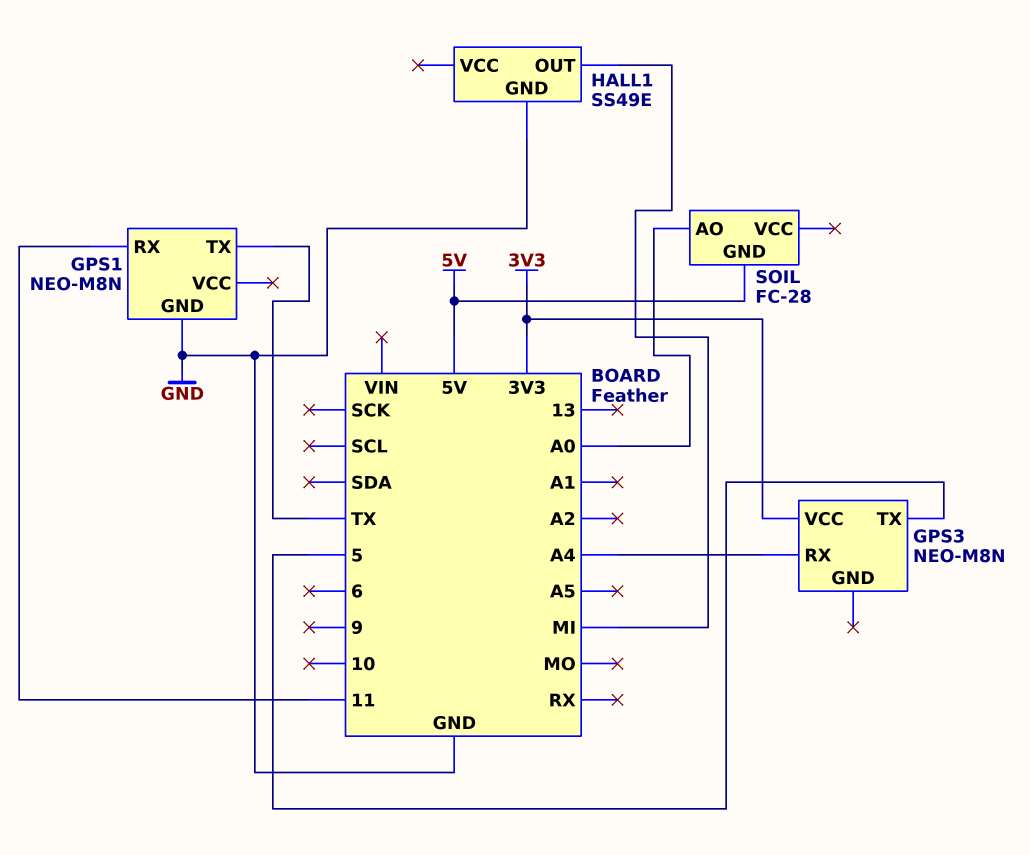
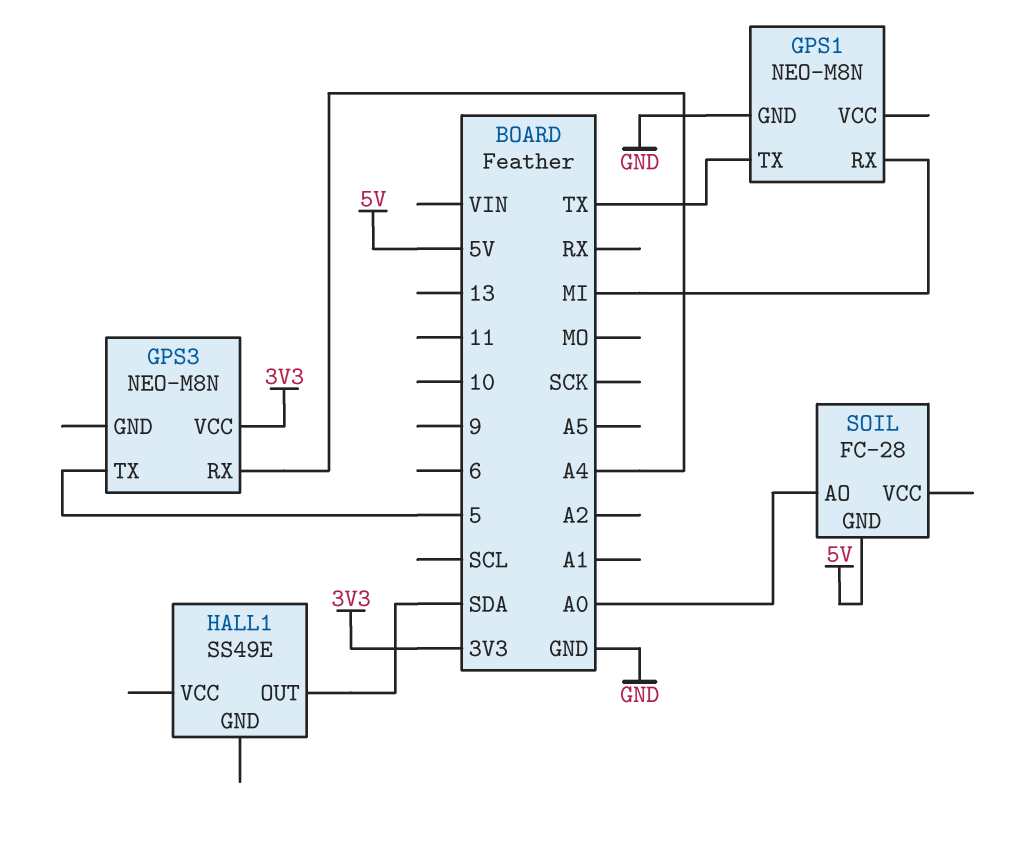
GPS1 pin RX: 11 -> MI
HALL1 pin GND: GND -> none
HALL1 pin OUT: MI -> SDA

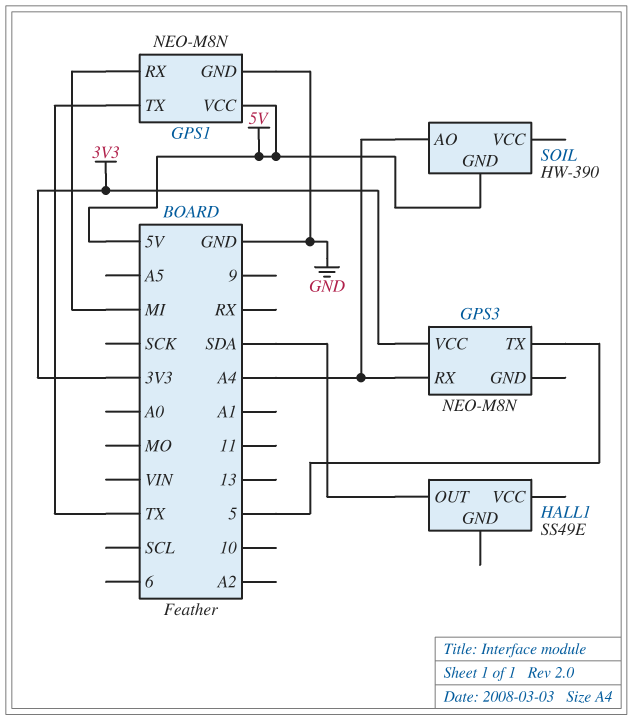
GPS1 pin VCC: none -> 5V
SOIL: FC-28 -> HW-390
SOIL pin AO: A0 -> A4

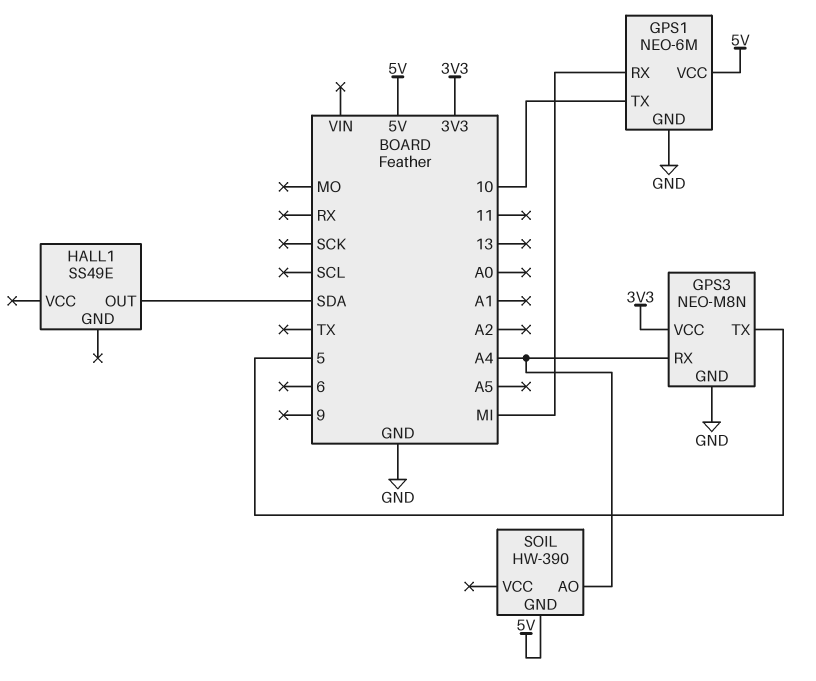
GPS1: NEO-M8N -> NEO-6M
GPS1 pin TX: TX -> 10
GPS3 pin GND: none -> GND

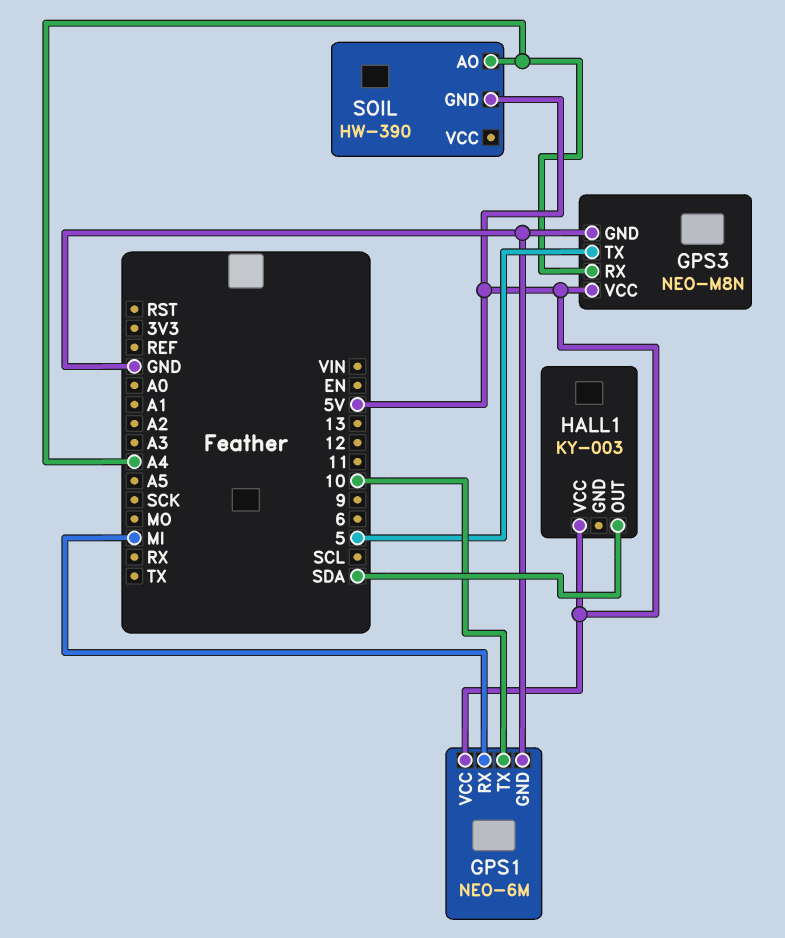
GPS3 pin VCC: 3V3 -> 5V
HALL1: SS49E -> KY-003
HALL1 pin VCC: none -> 5V

